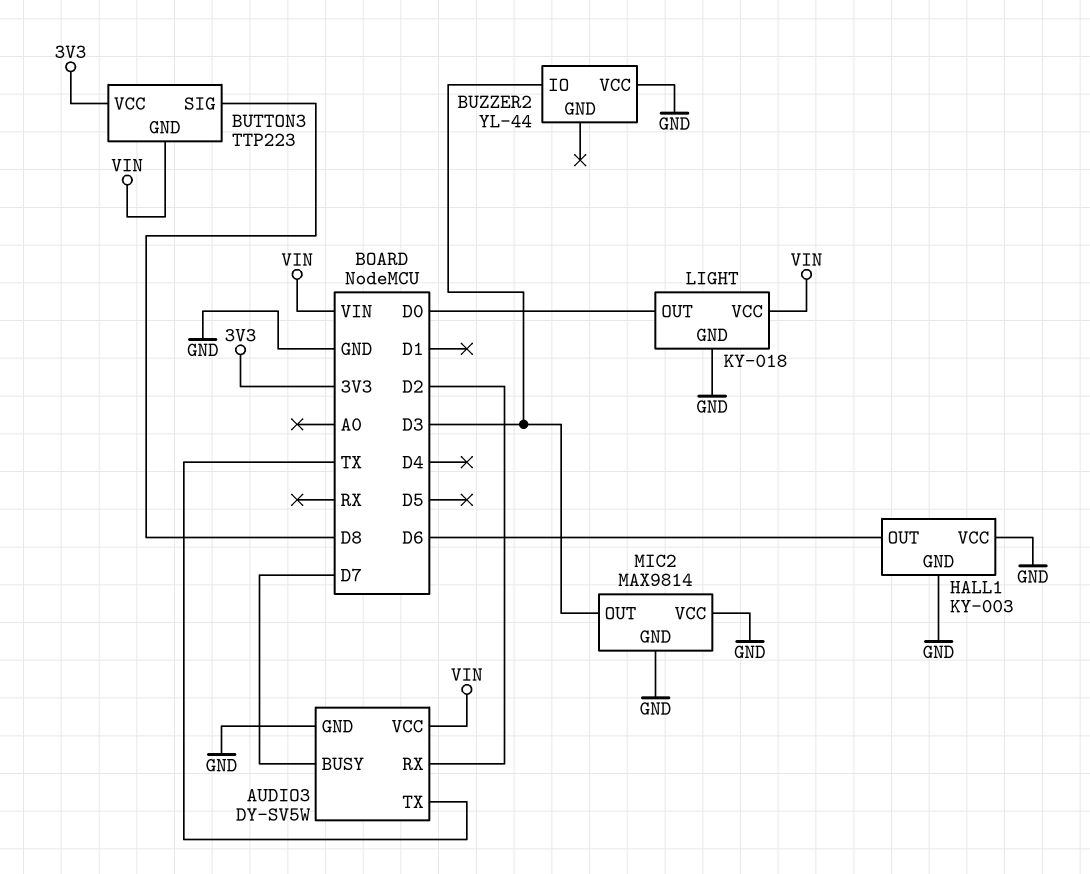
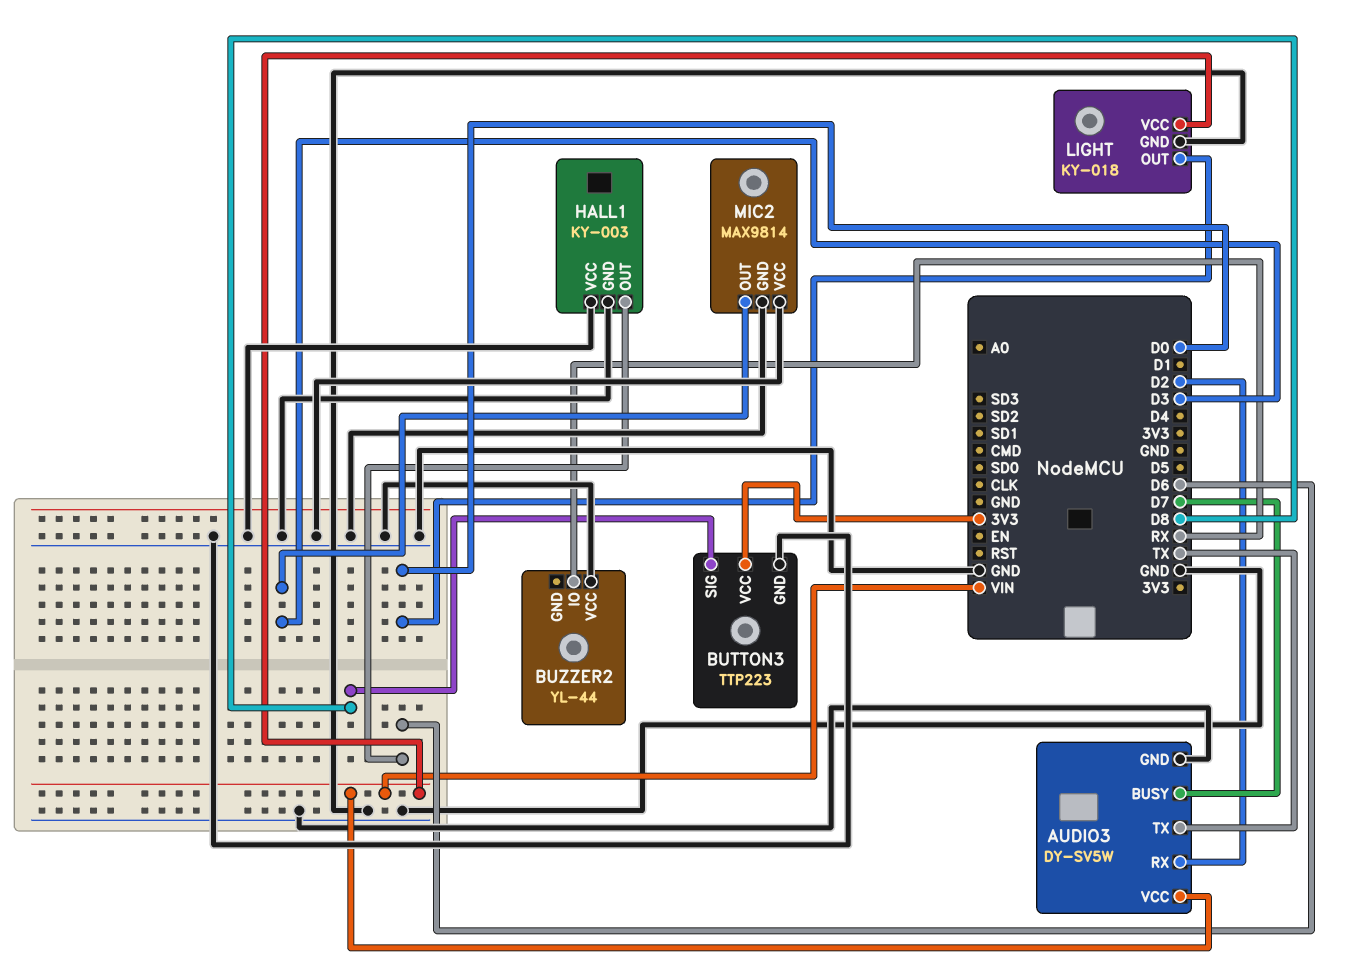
BUTTON3 pin GND: VIN -> GND
BUZZER2 pin IO: D3 -> RX

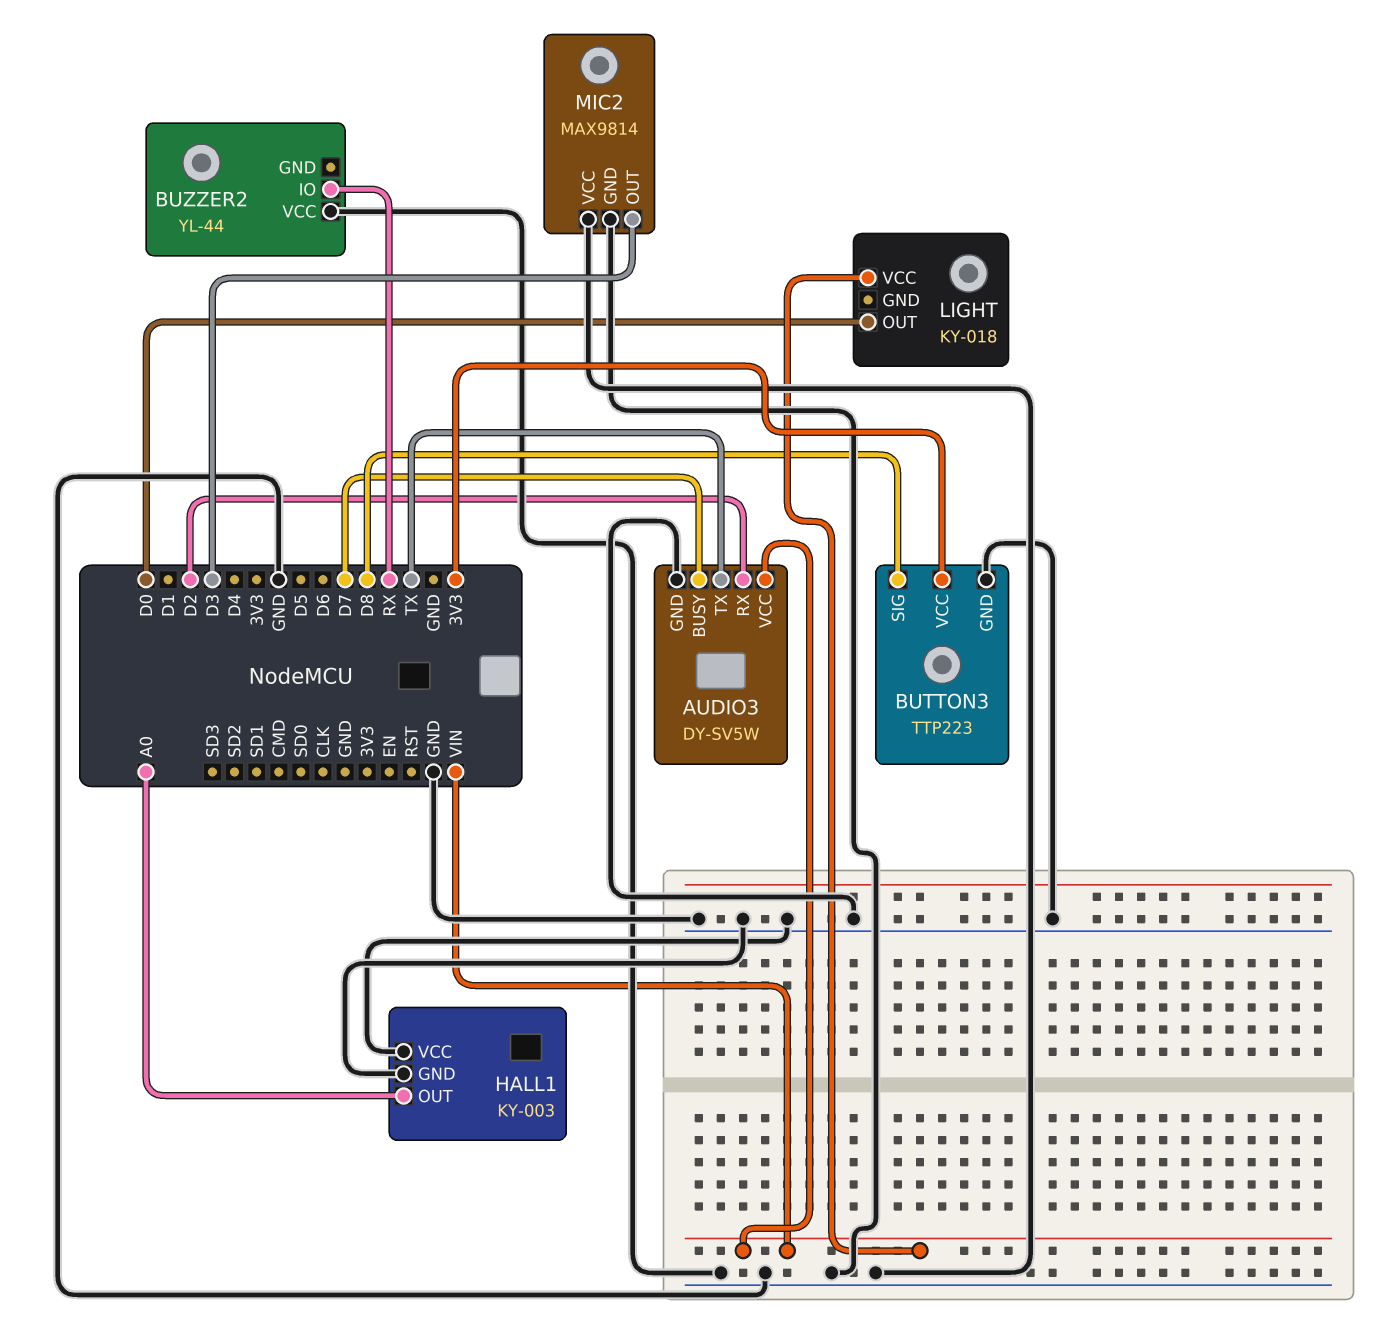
HALL1 pin OUT: D6 -> A0
LIGHT pin GND: GND -> none

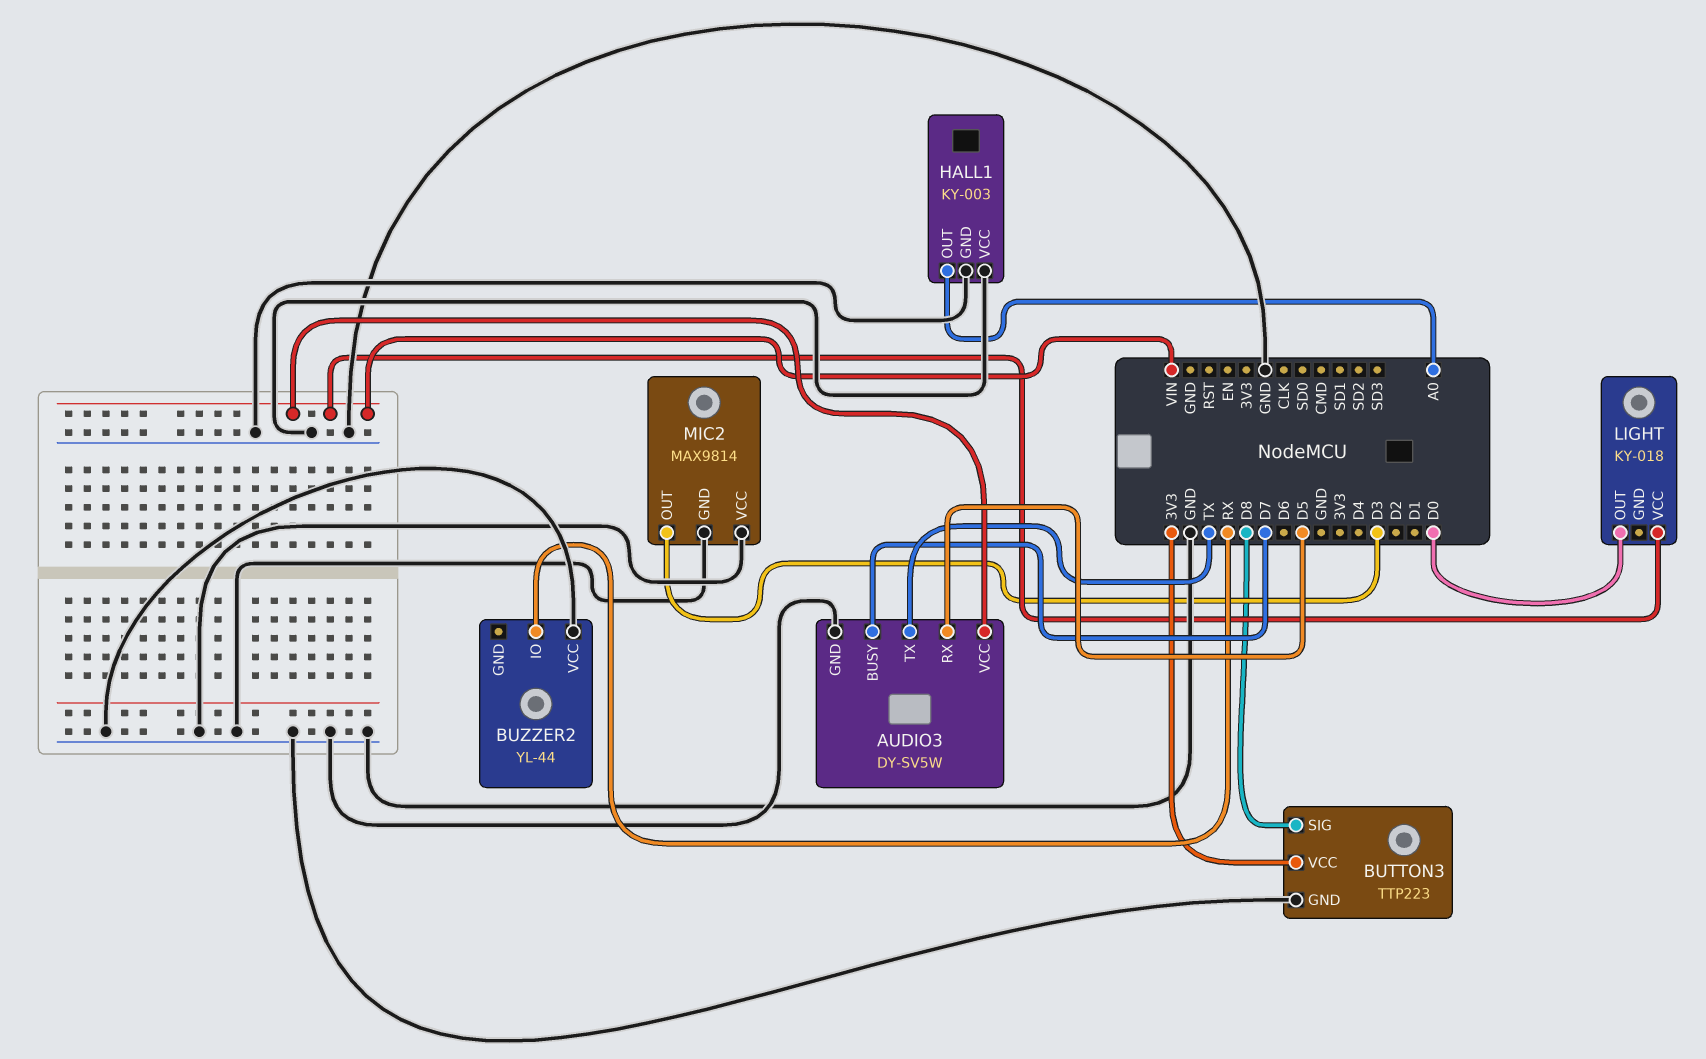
AUDIO3 pin RX: D2 -> D5

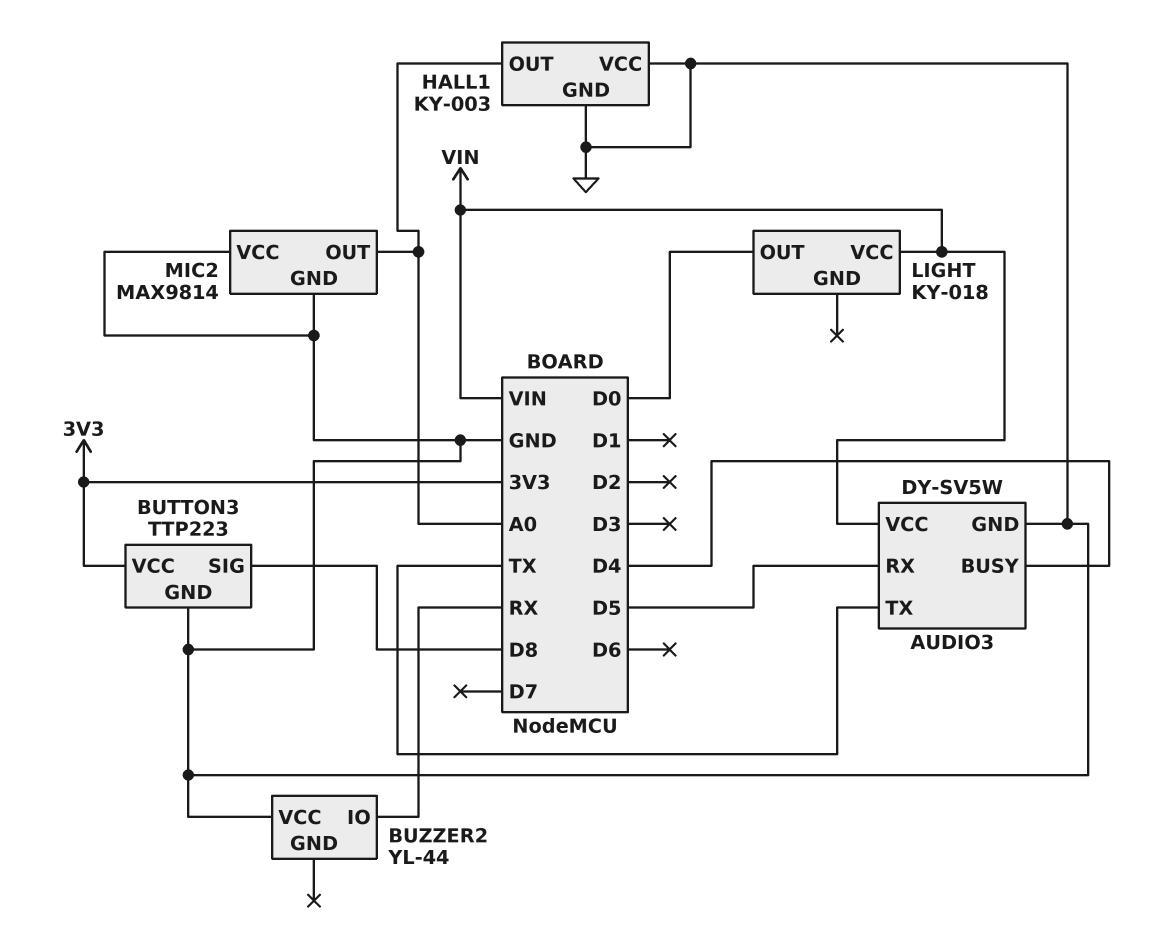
AUDIO3 pin BUSY: D7 -> D4
MIC2 pin OUT: D3 -> A0

